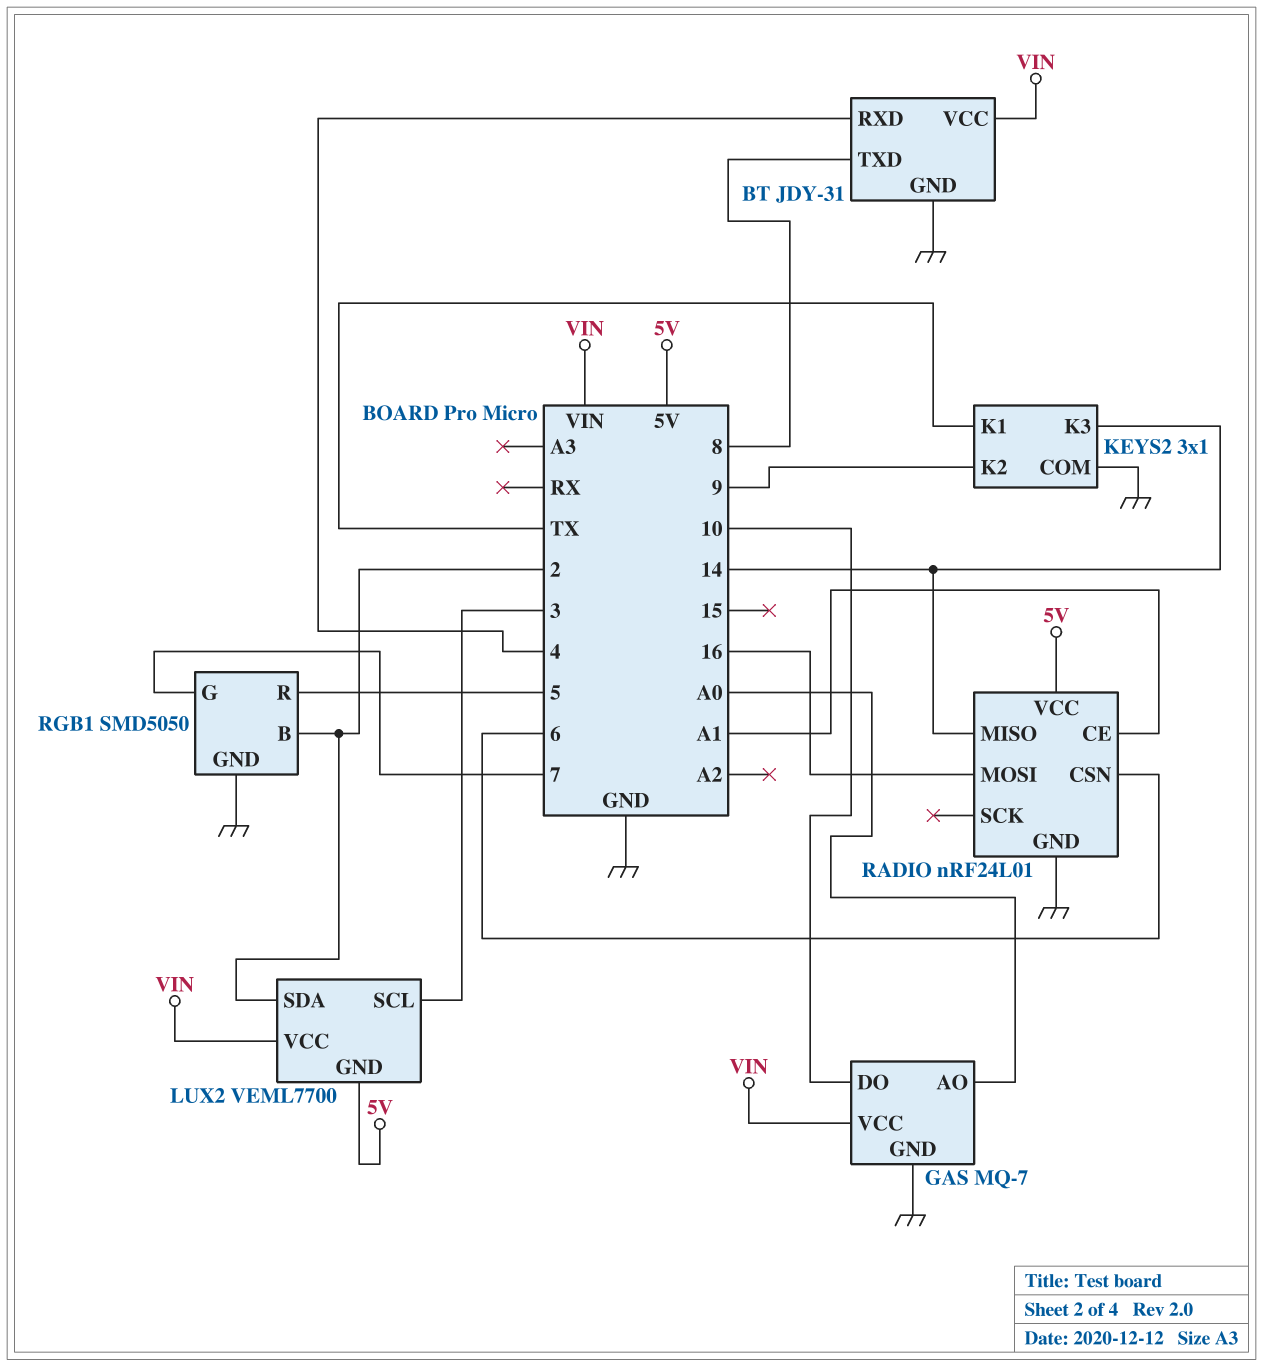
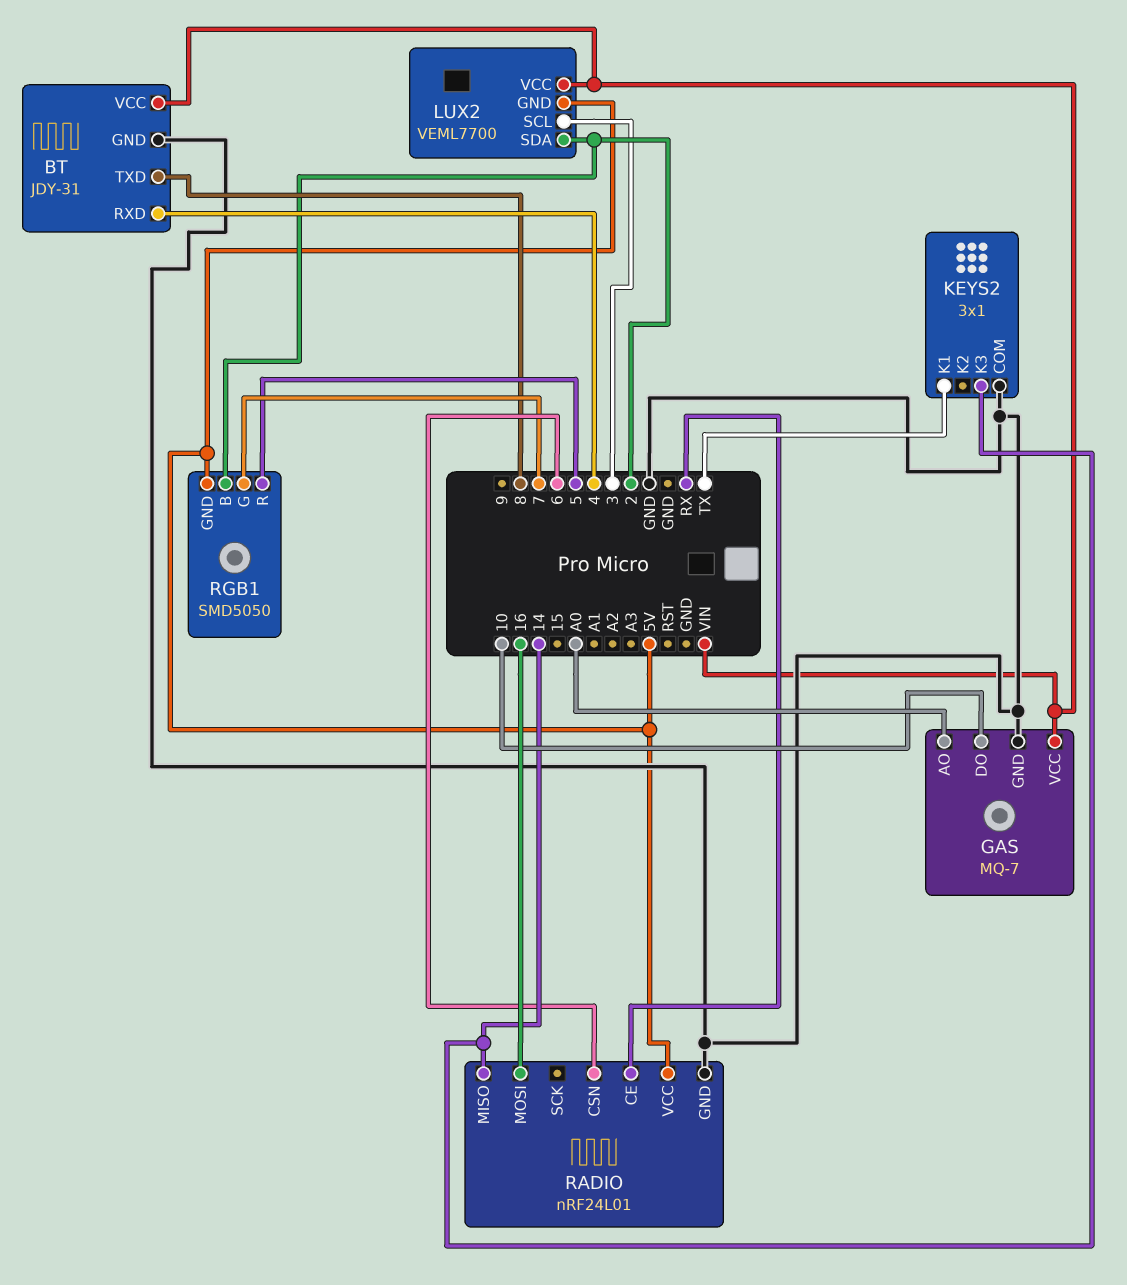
KEYS2 pin K2: 9 -> none
RADIO pin CE: A1 -> RX
RGB1 pin GND: GND -> 5V

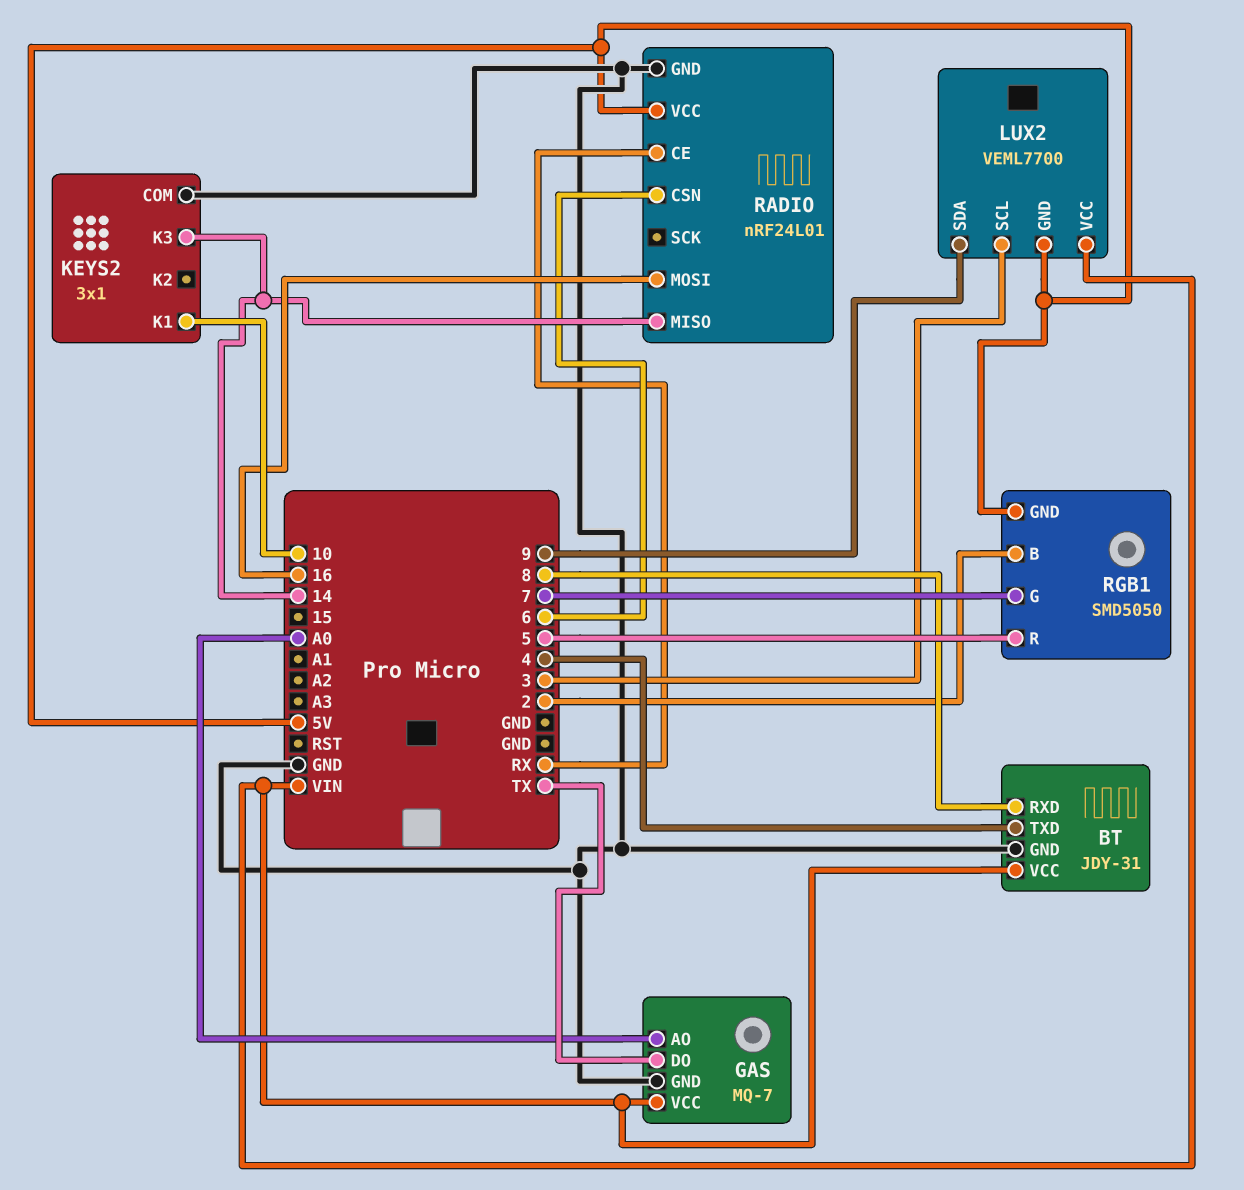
BT pin RXD: 4 -> 8
BT pin TXD: 8 -> 4
GAS pin DO: 10 -> TX
KEYS2 pin K1: TX -> 10
LUX2 pin SDA: 2 -> 9

